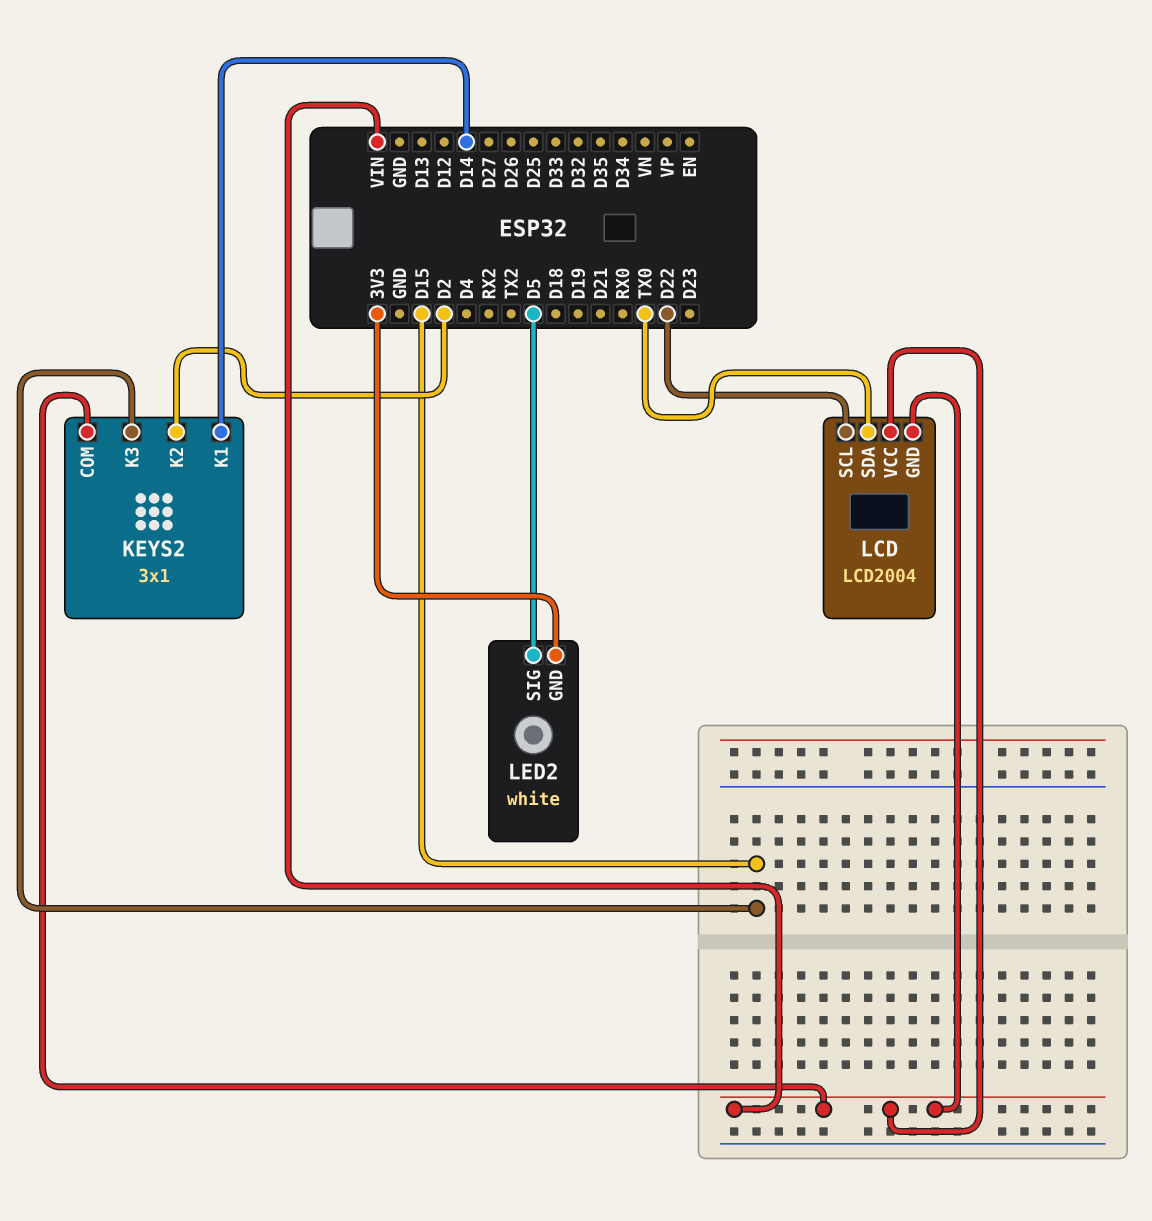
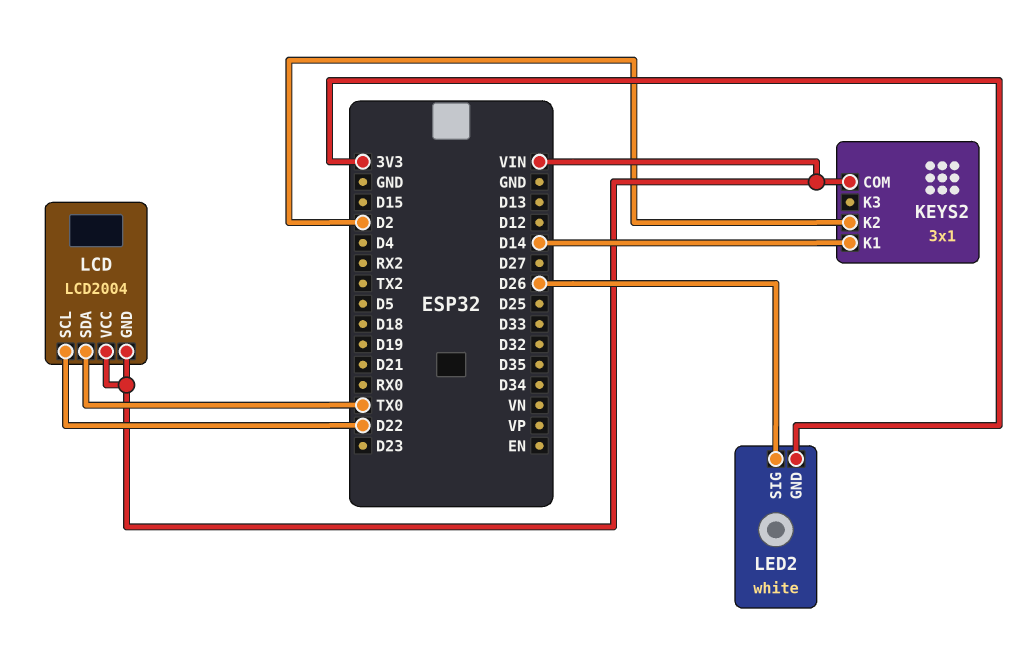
KEYS2 pin K3: D15 -> none
LED2 pin SIG: D5 -> D26

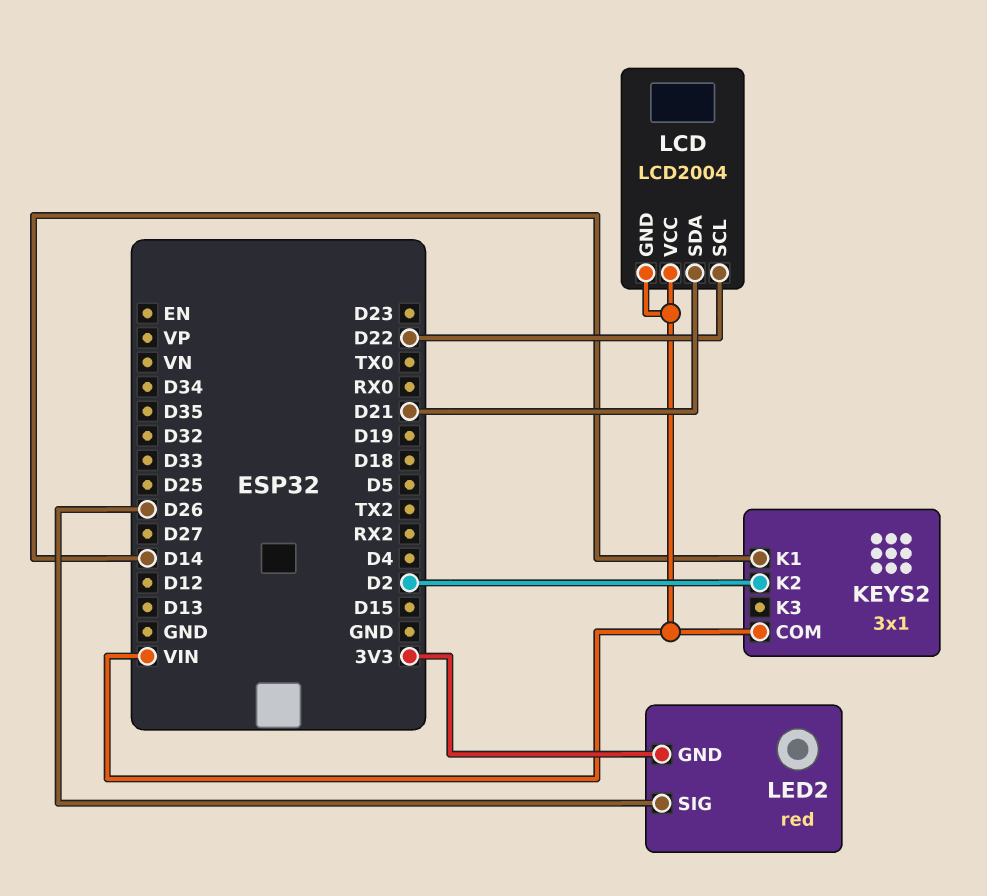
LCD pin SDA: TX0 -> D21
LED2: white -> red

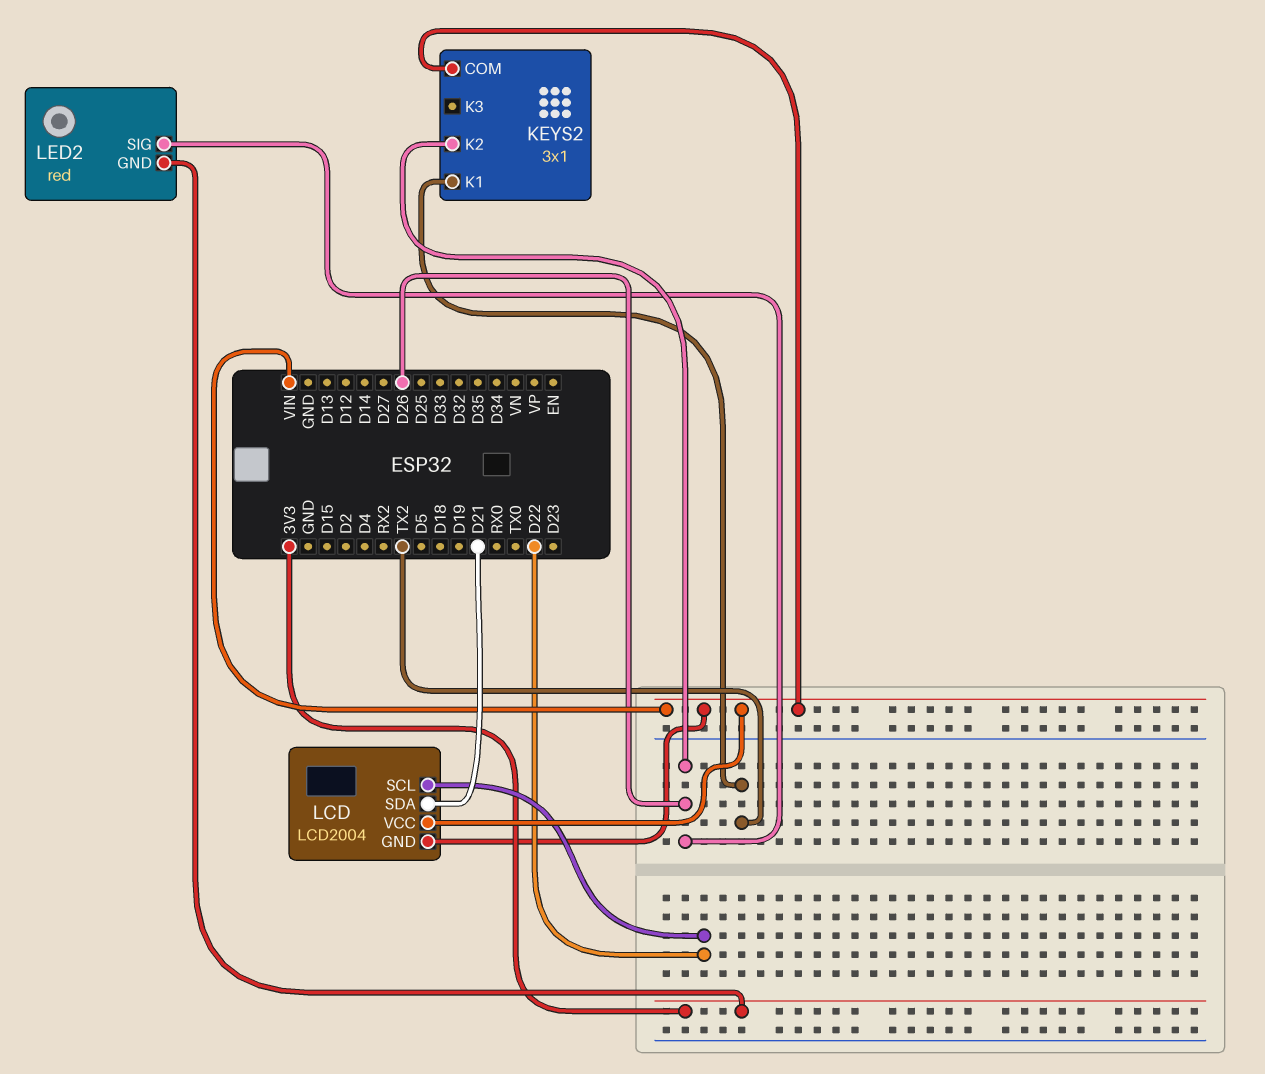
KEYS2 pin K1: D14 -> TX2
KEYS2 pin K2: D2 -> D26

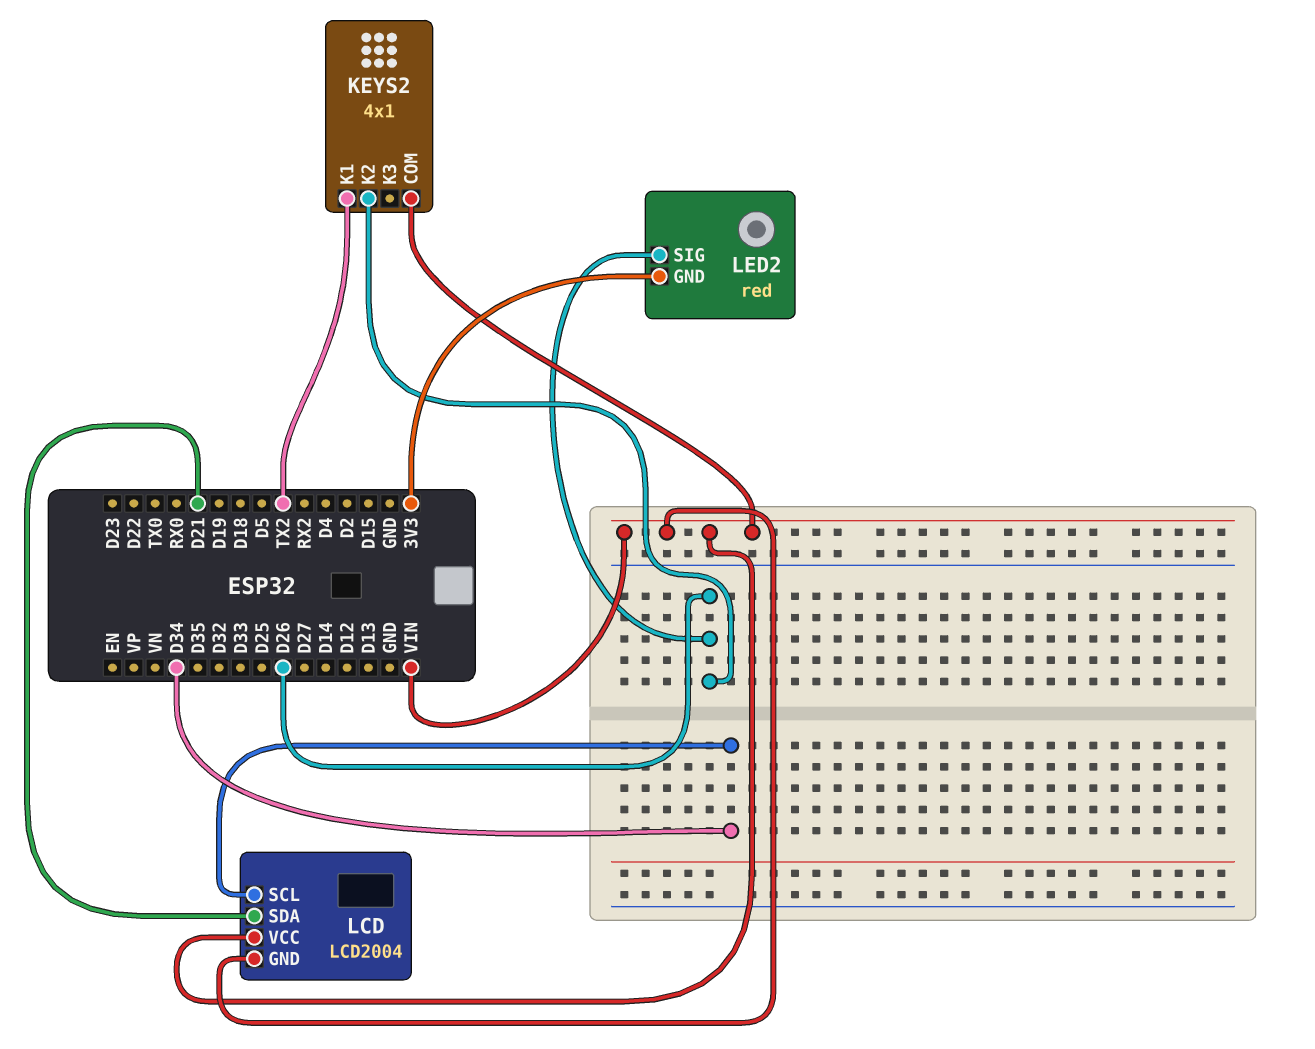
KEYS2: 3x1 -> 4x1
LCD pin SCL: D22 -> D34

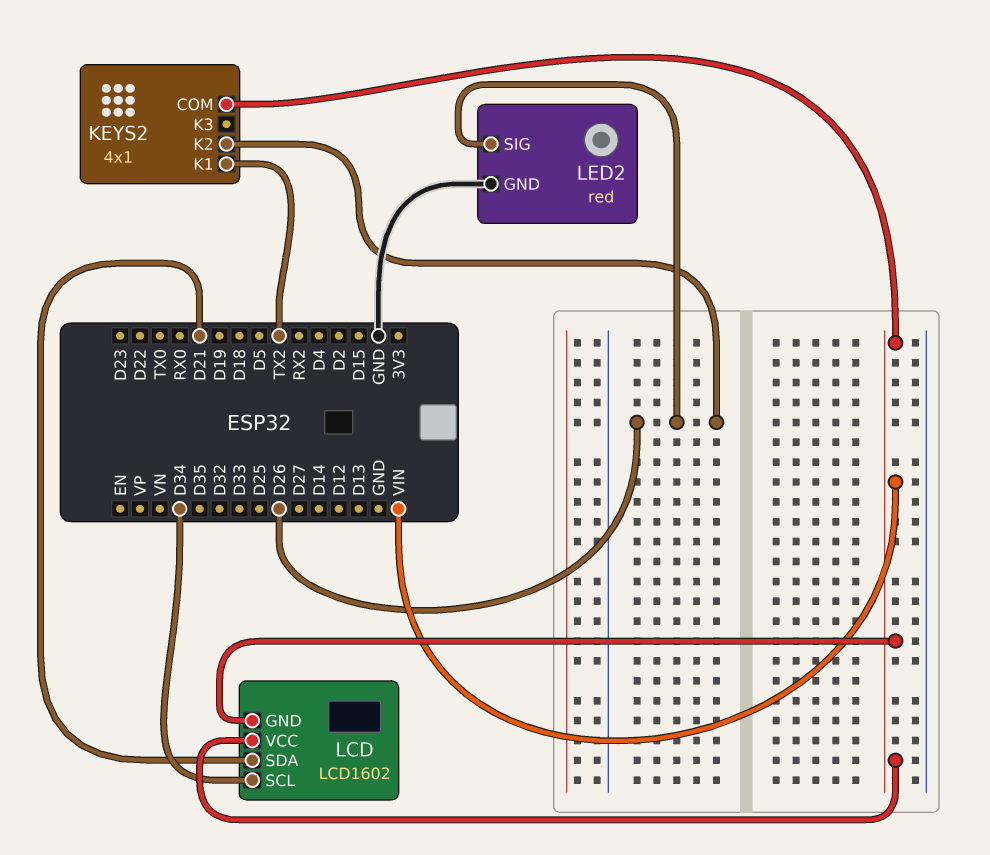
LCD: LCD2004 -> LCD1602
LED2 pin GND: 3V3 -> GND

